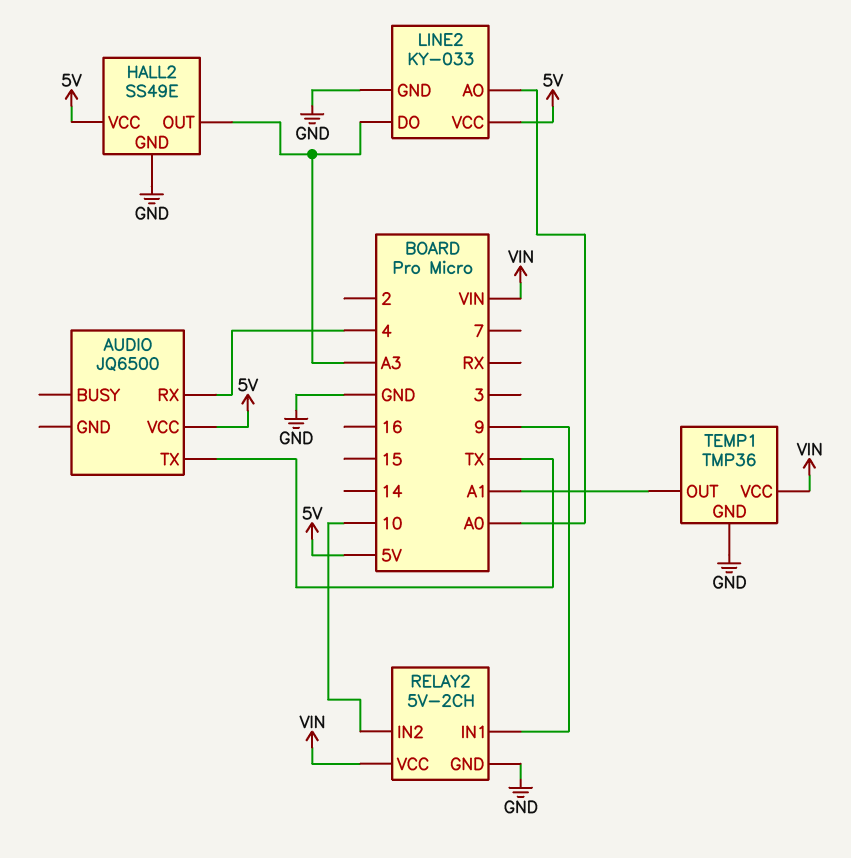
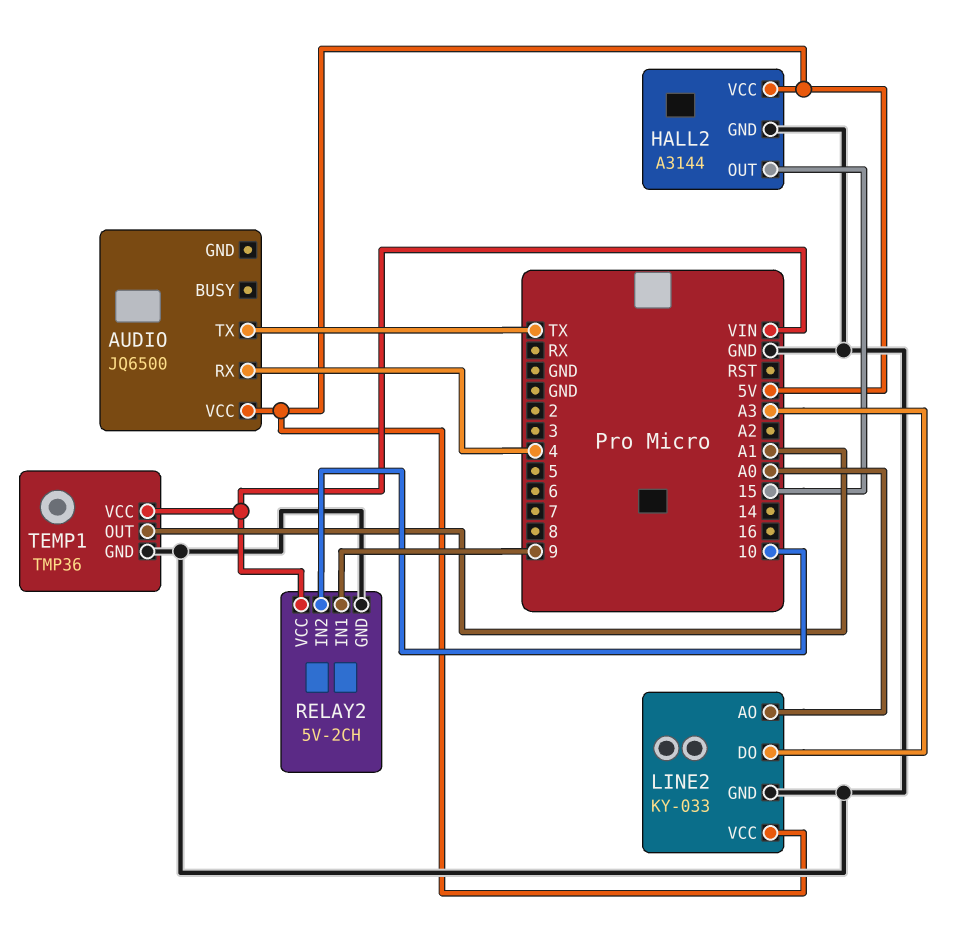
HALL2: SS49E -> A3144
HALL2 pin OUT: A3 -> 15

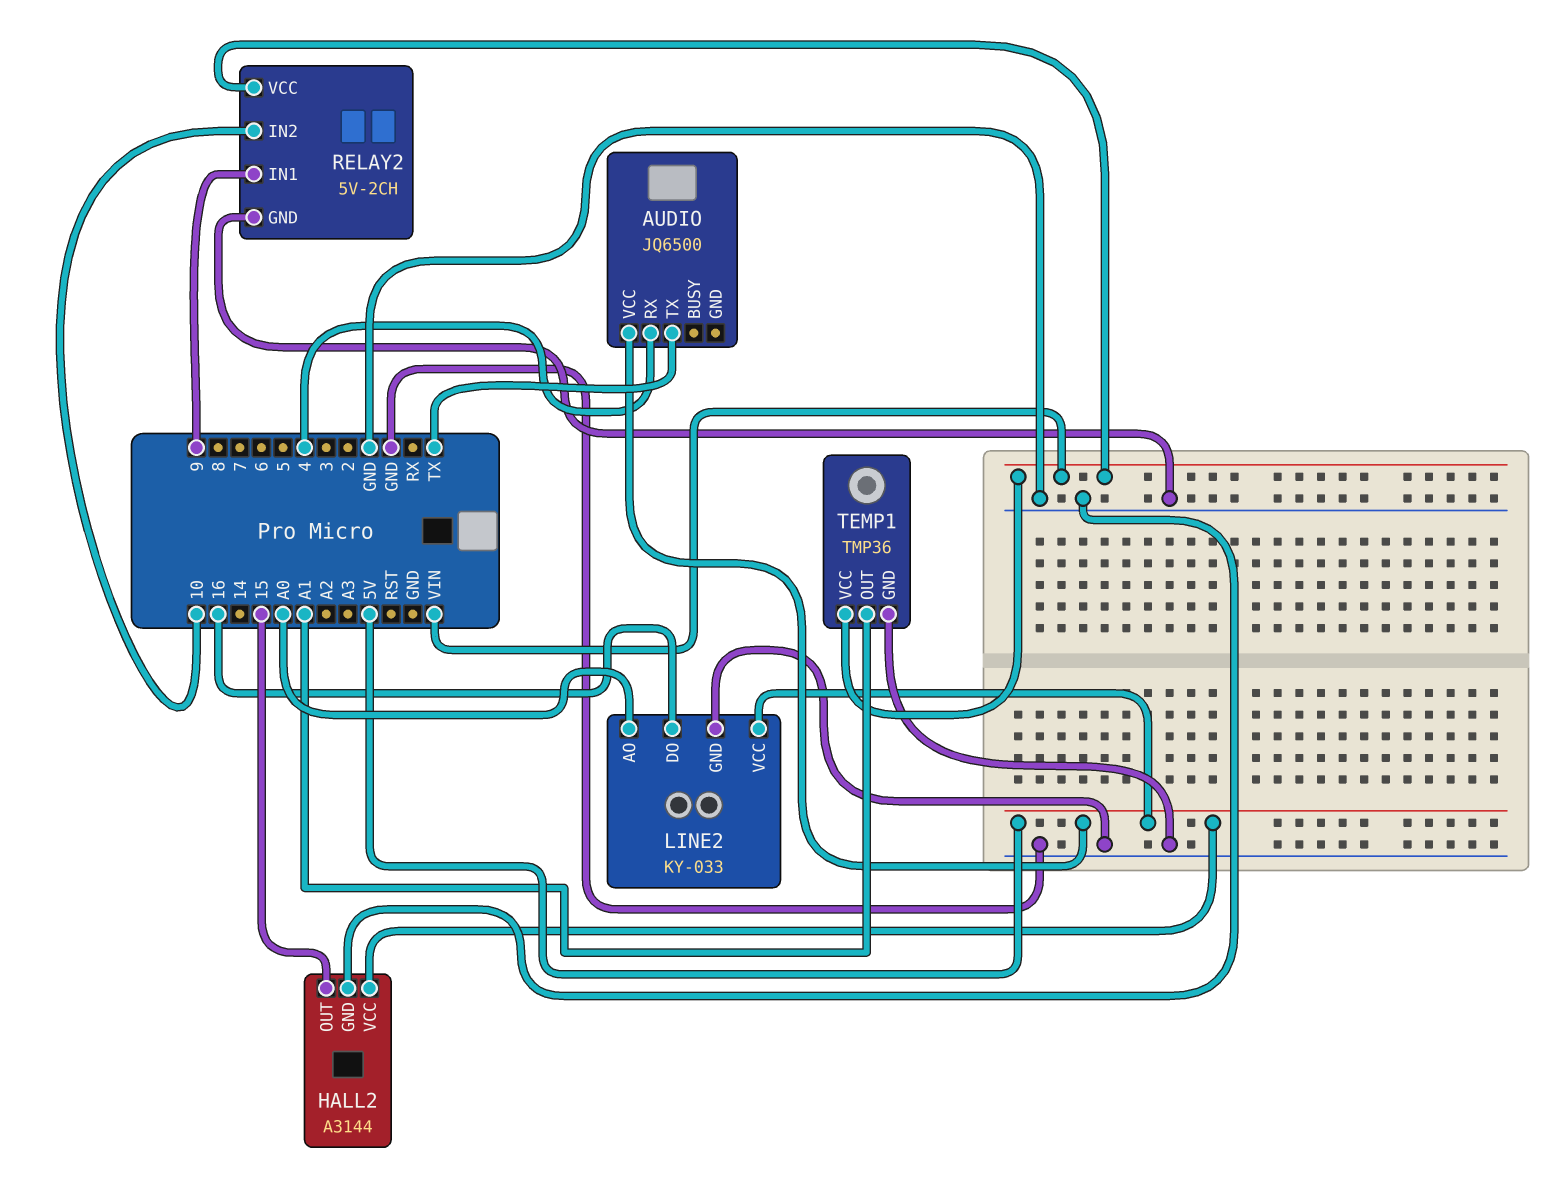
LINE2 pin DO: A3 -> 16

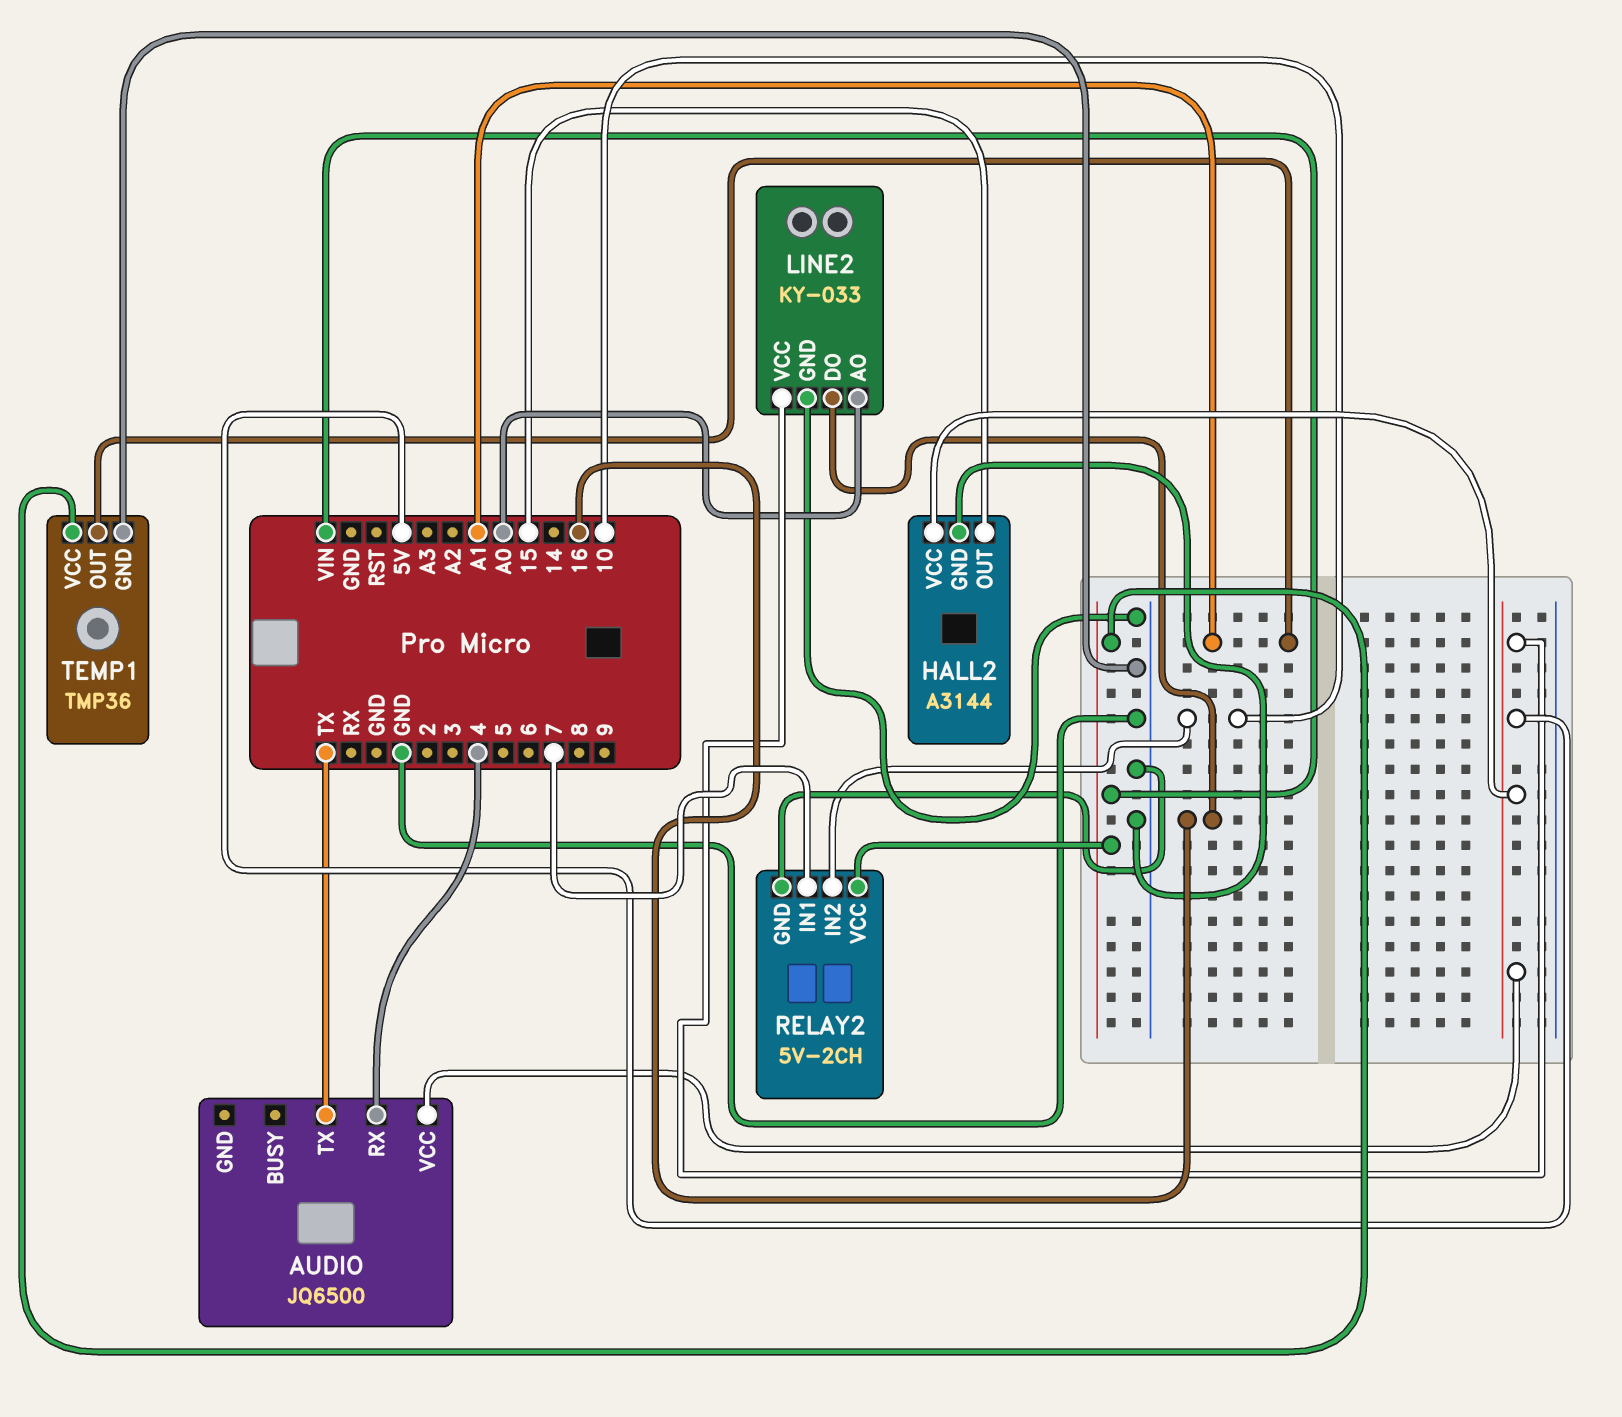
RELAY2 pin IN1: 9 -> 7

